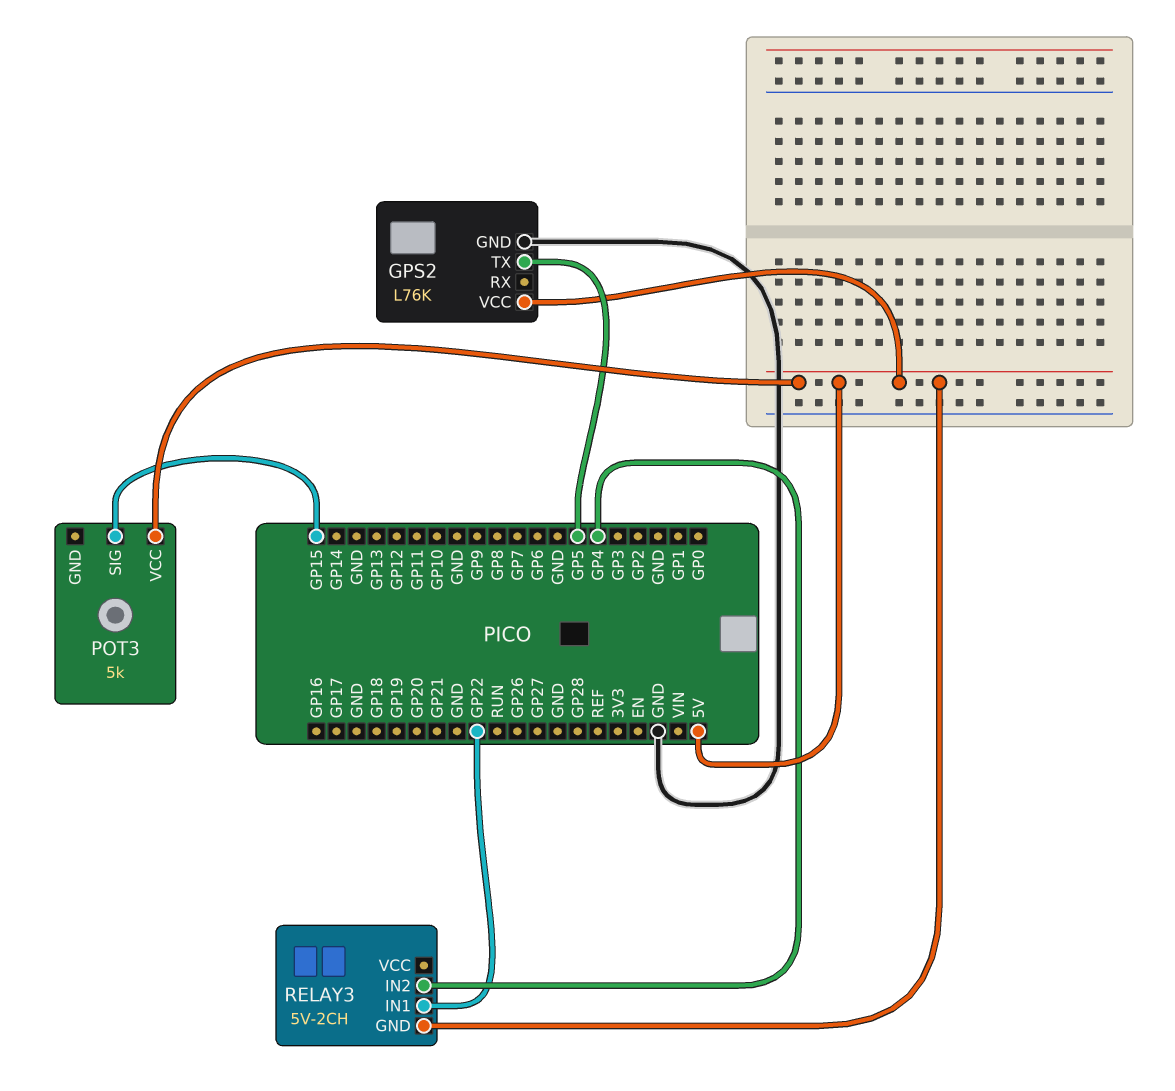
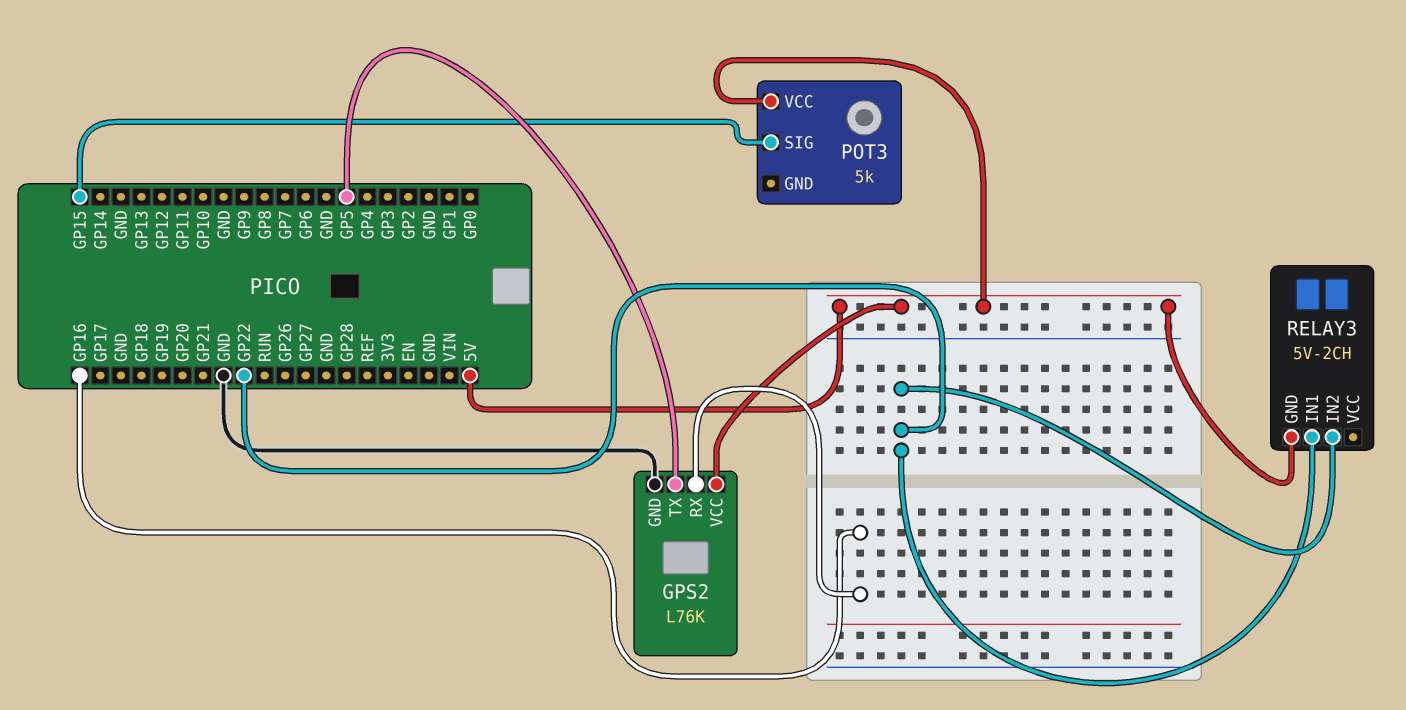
GPS2 pin RX: none -> GP16
RELAY3 pin IN2: GP4 -> GP22

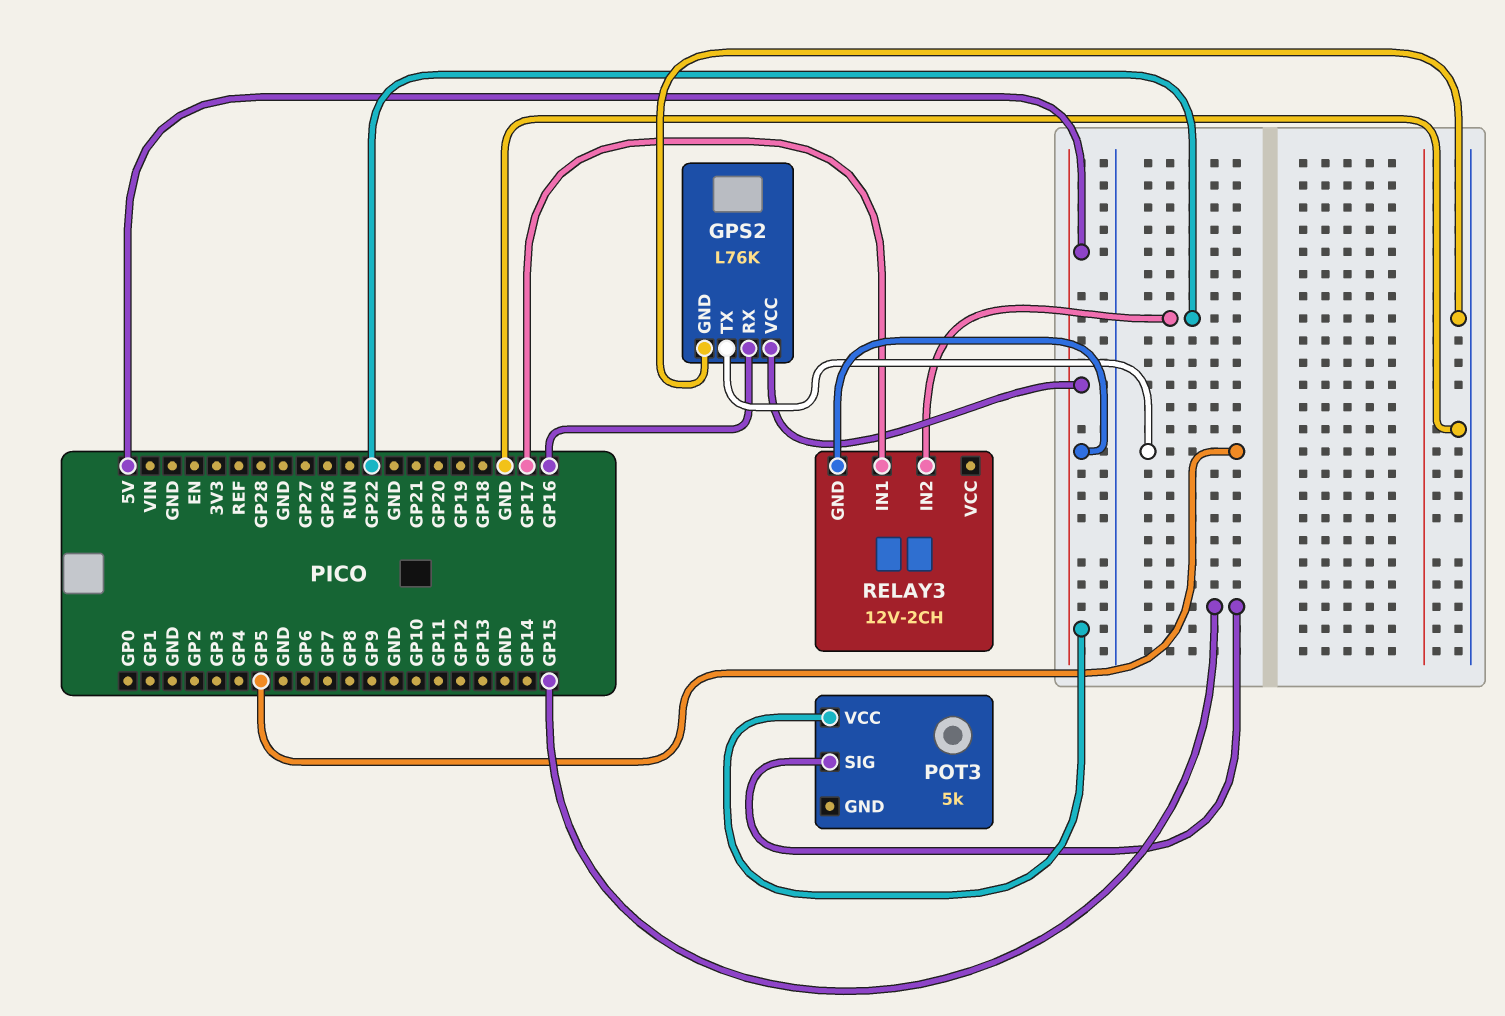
RELAY3: 5V-2CH -> 12V-2CH
RELAY3 pin IN1: GP22 -> GP17

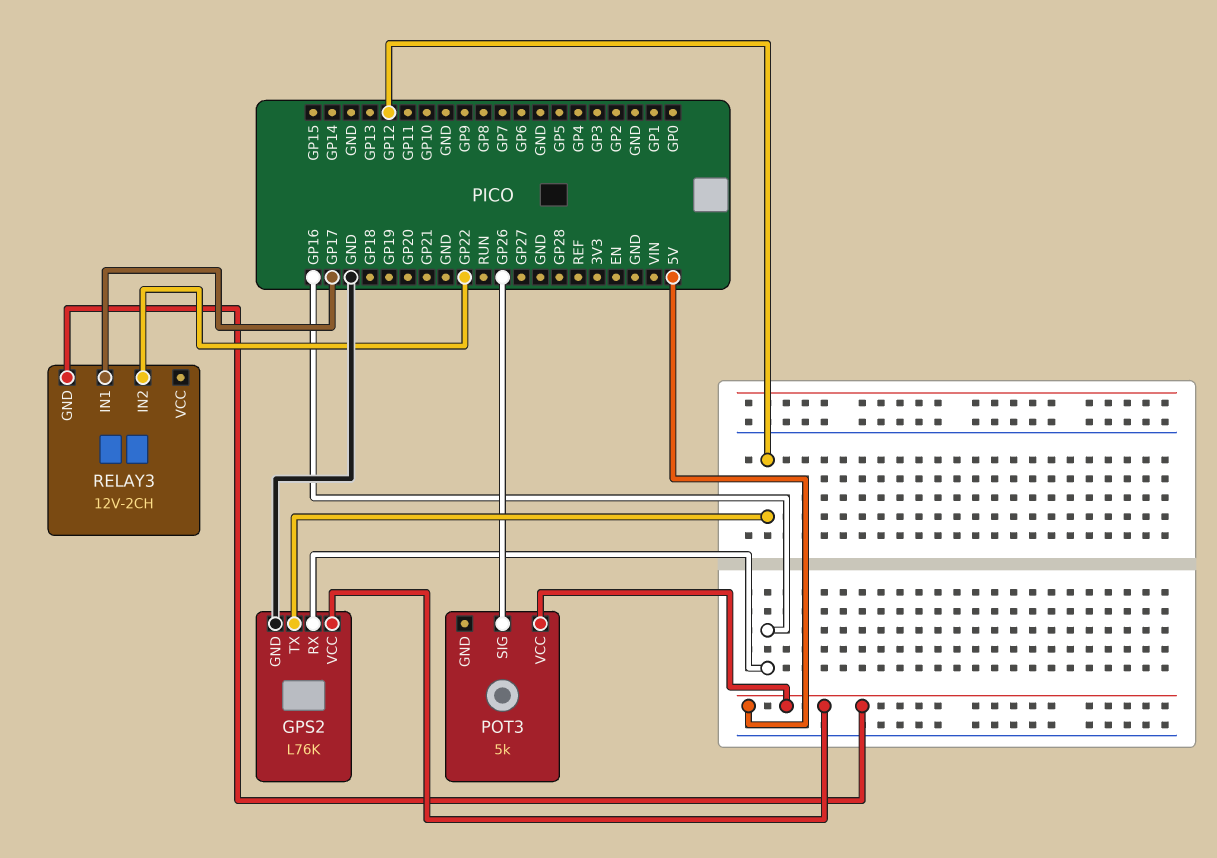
GPS2 pin TX: GP5 -> GP12
POT3 pin SIG: GP15 -> GP26

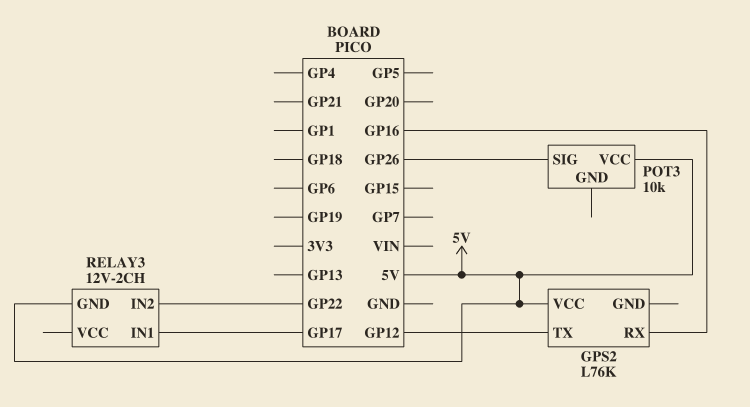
GPS2 pin GND: GND -> none
POT3: 5k -> 10k

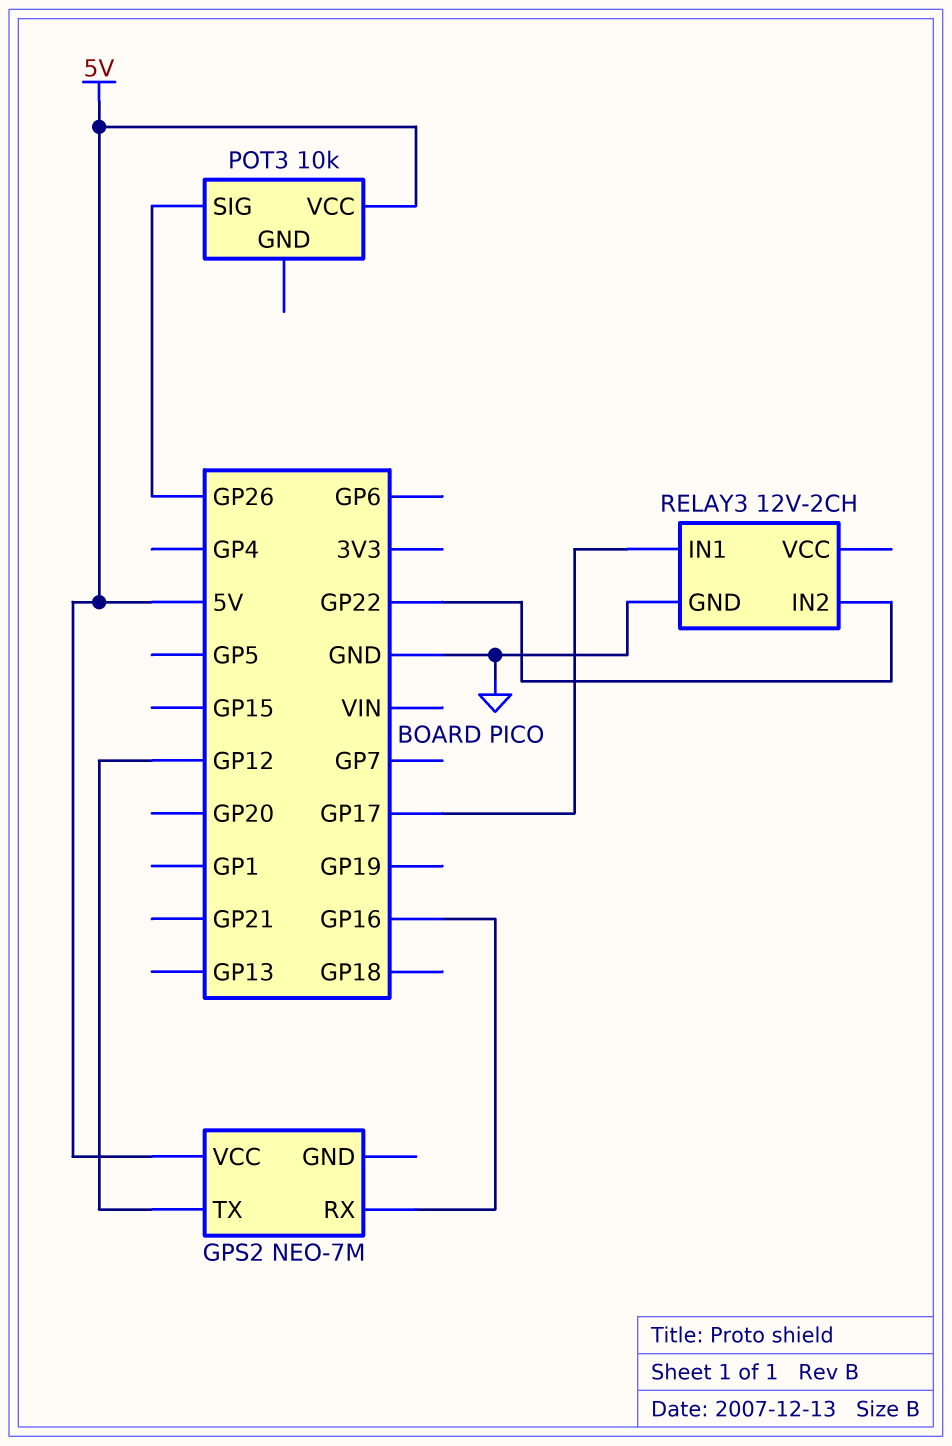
GPS2: L76K -> NEO-7M
RELAY3 pin GND: 5V -> GND

